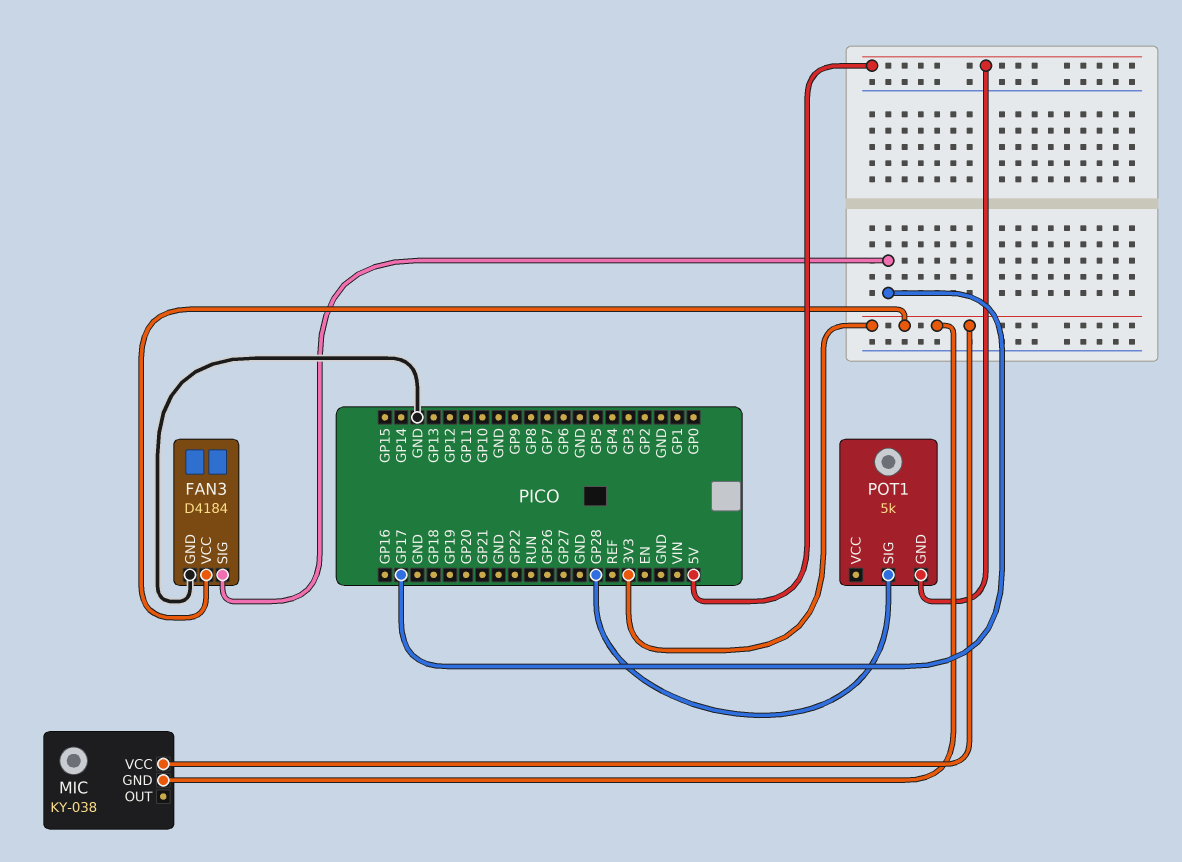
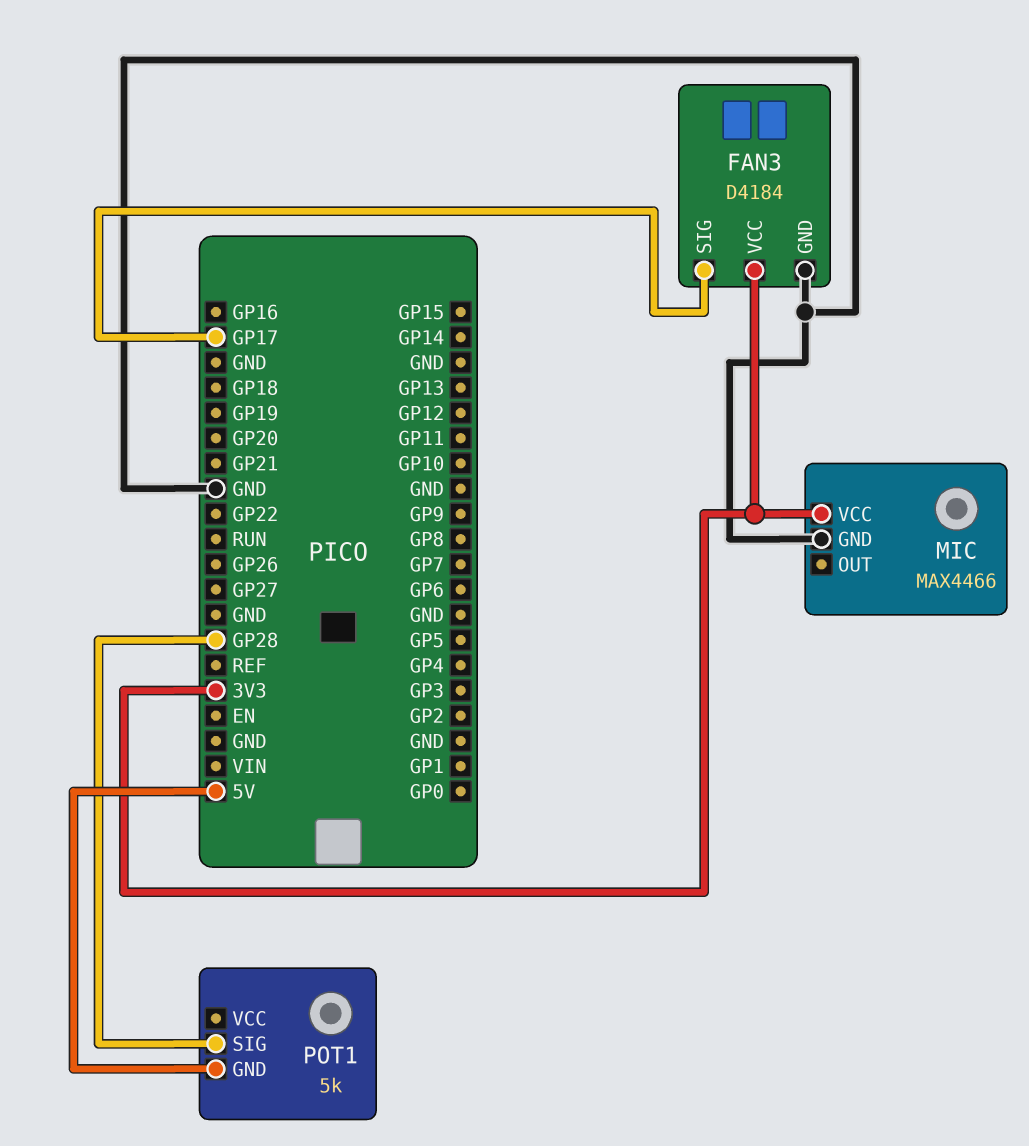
MIC: KY-038 -> MAX4466
MIC pin GND: 3V3 -> GND

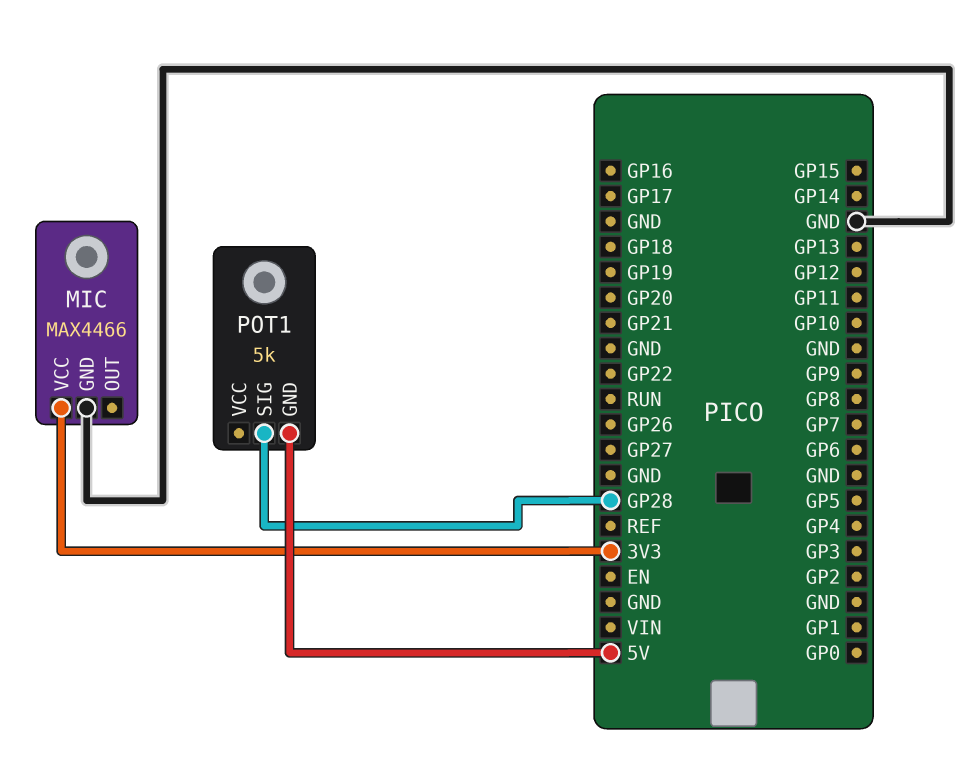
FAN3: D4184 -> none
FAN3 pin GND: GND -> none
FAN3 pin SIG: GP17 -> none
FAN3 pin VCC: 3V3 -> none

